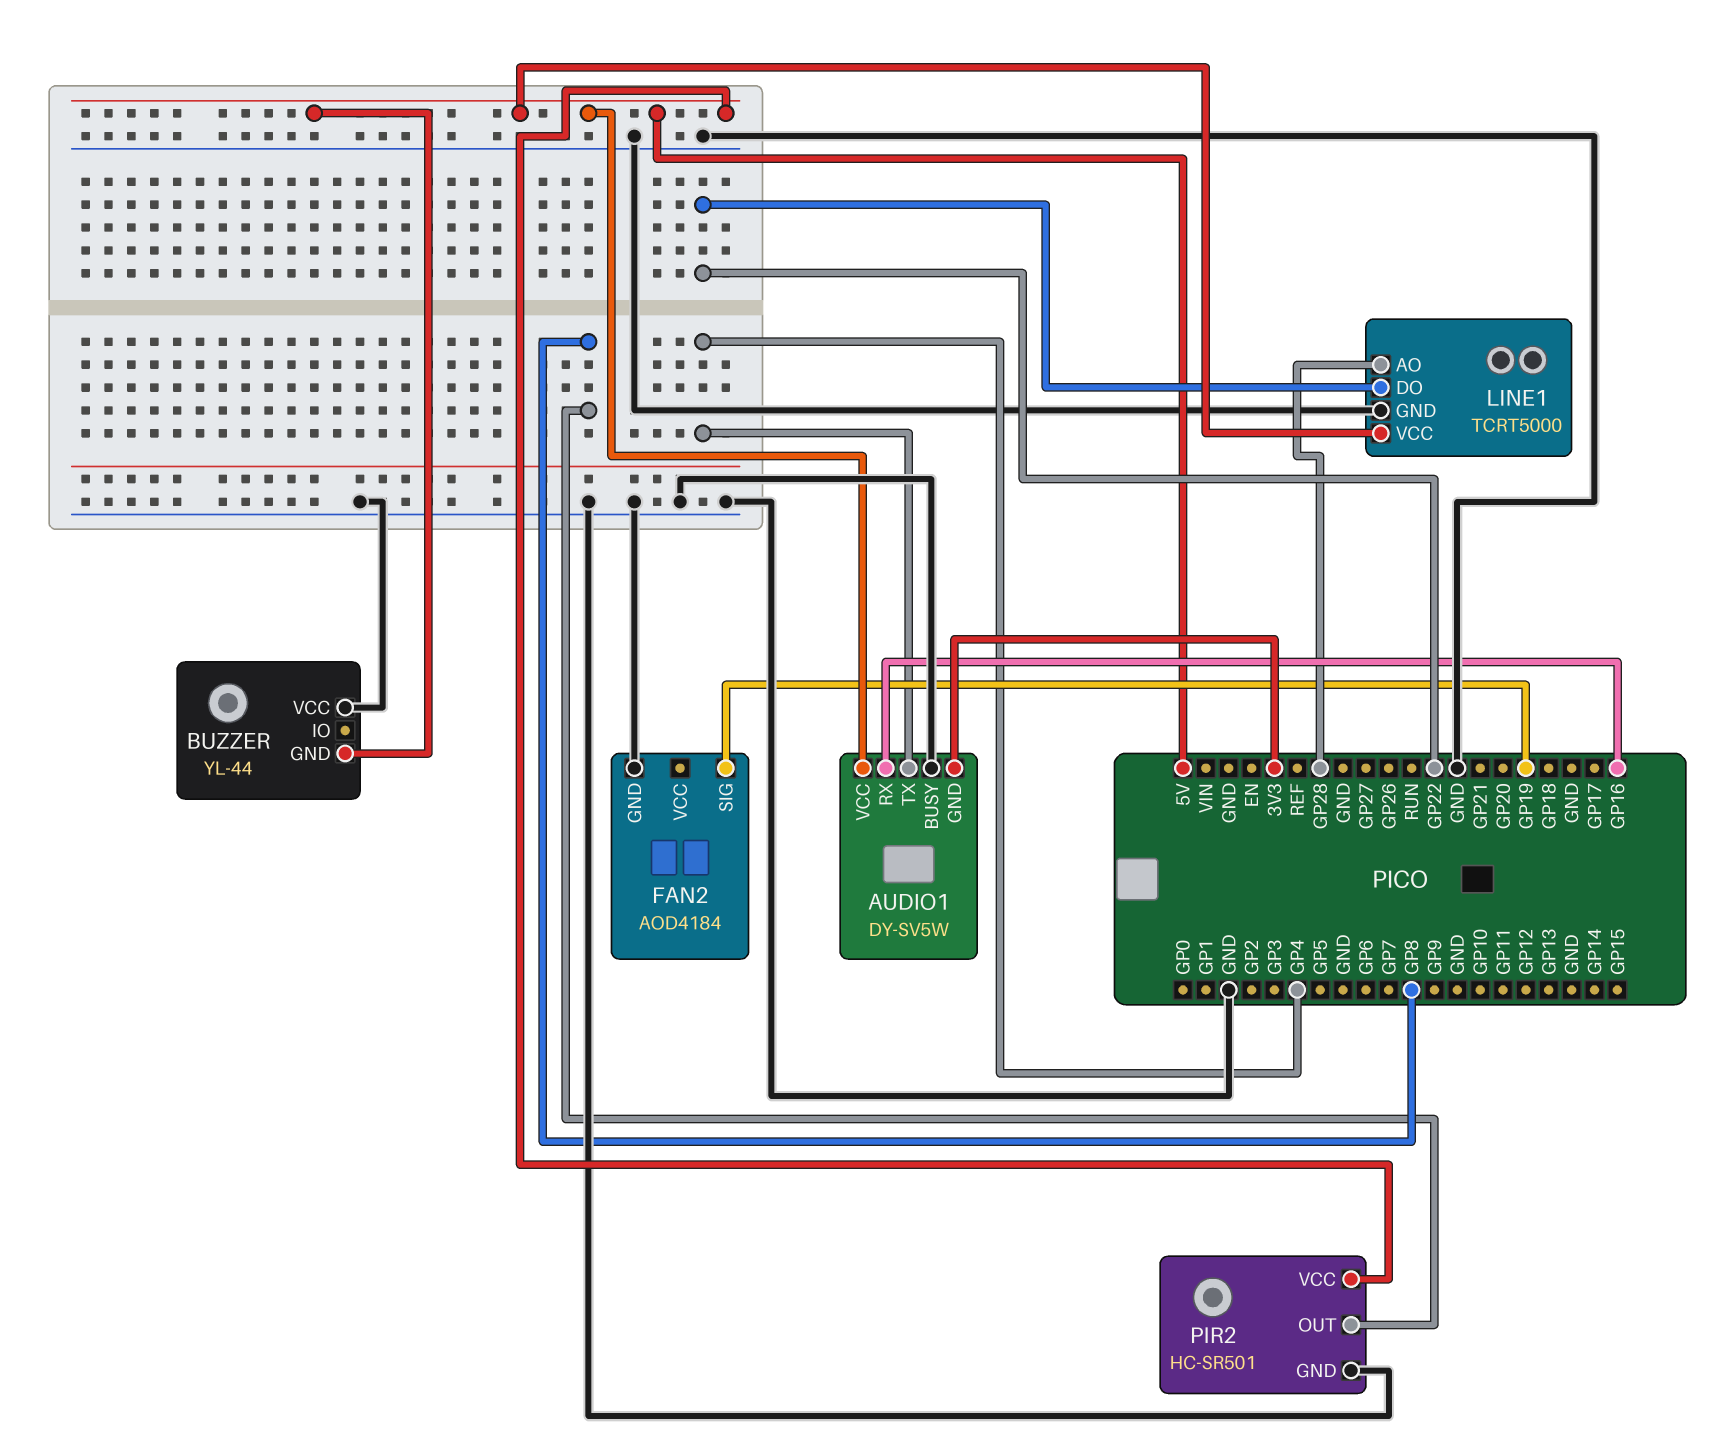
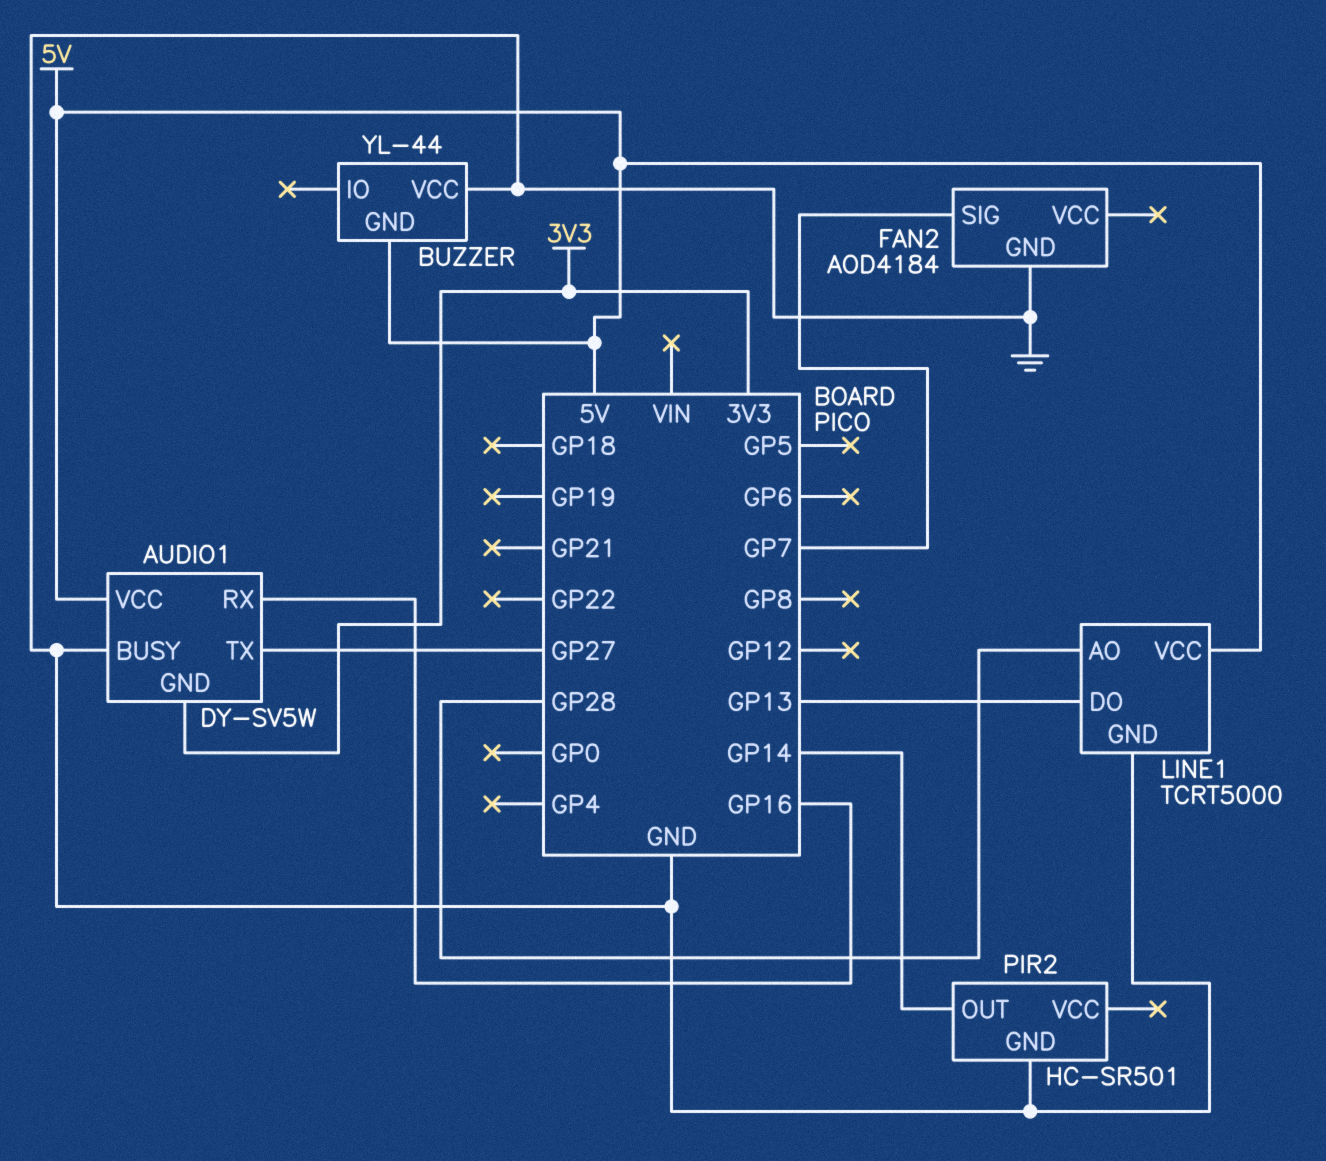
AUDIO1 pin TX: GP4 -> GP27
FAN2 pin SIG: GP19 -> GP7
LINE1 pin DO: GP22 -> GP13
PIR2 pin OUT: GP8 -> GP14
PIR2 pin VCC: 5V -> none

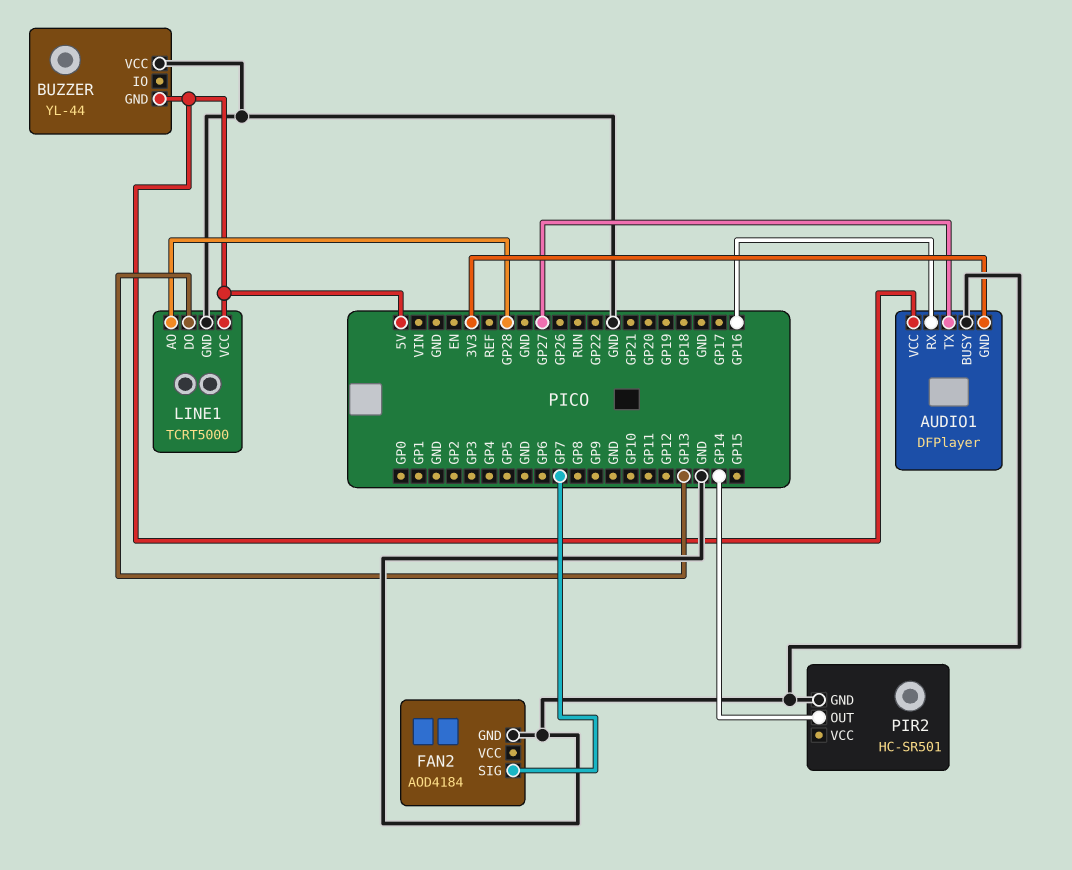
AUDIO1: DY-SV5W -> DFPlayer

